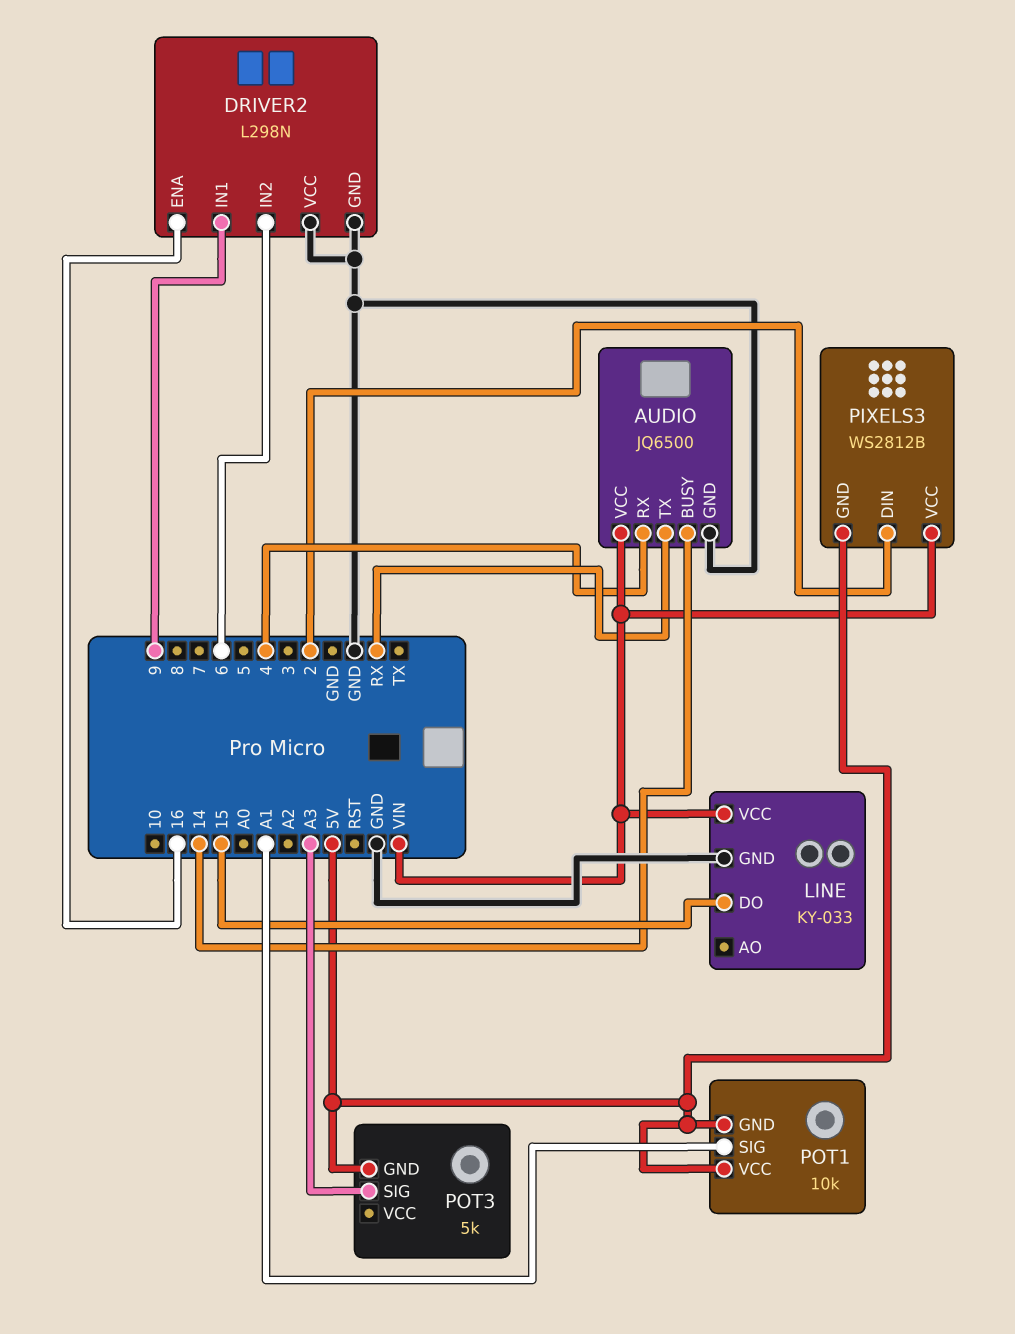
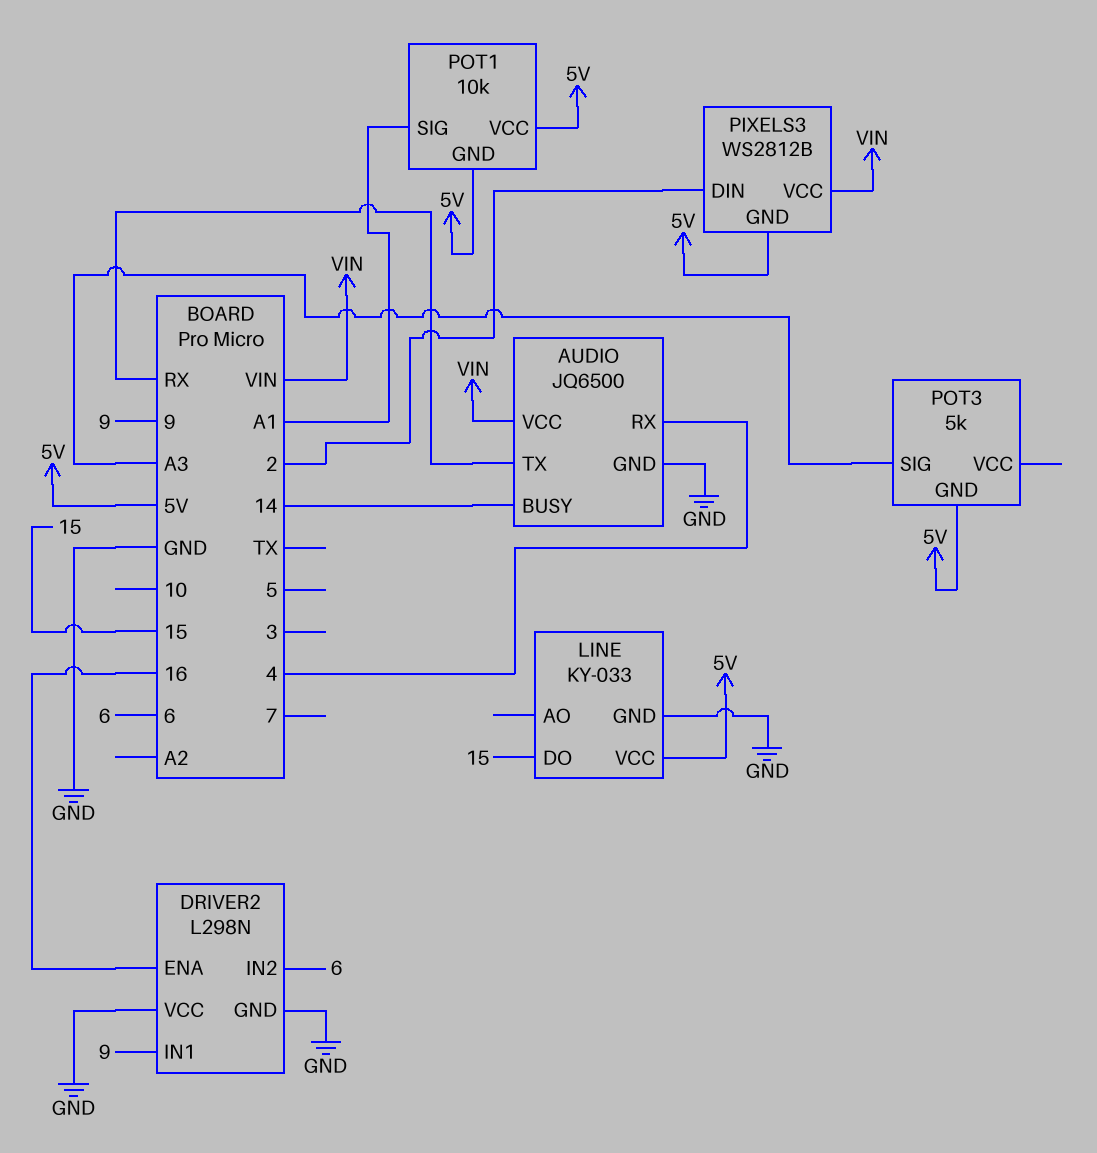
LINE pin VCC: VIN -> 5V

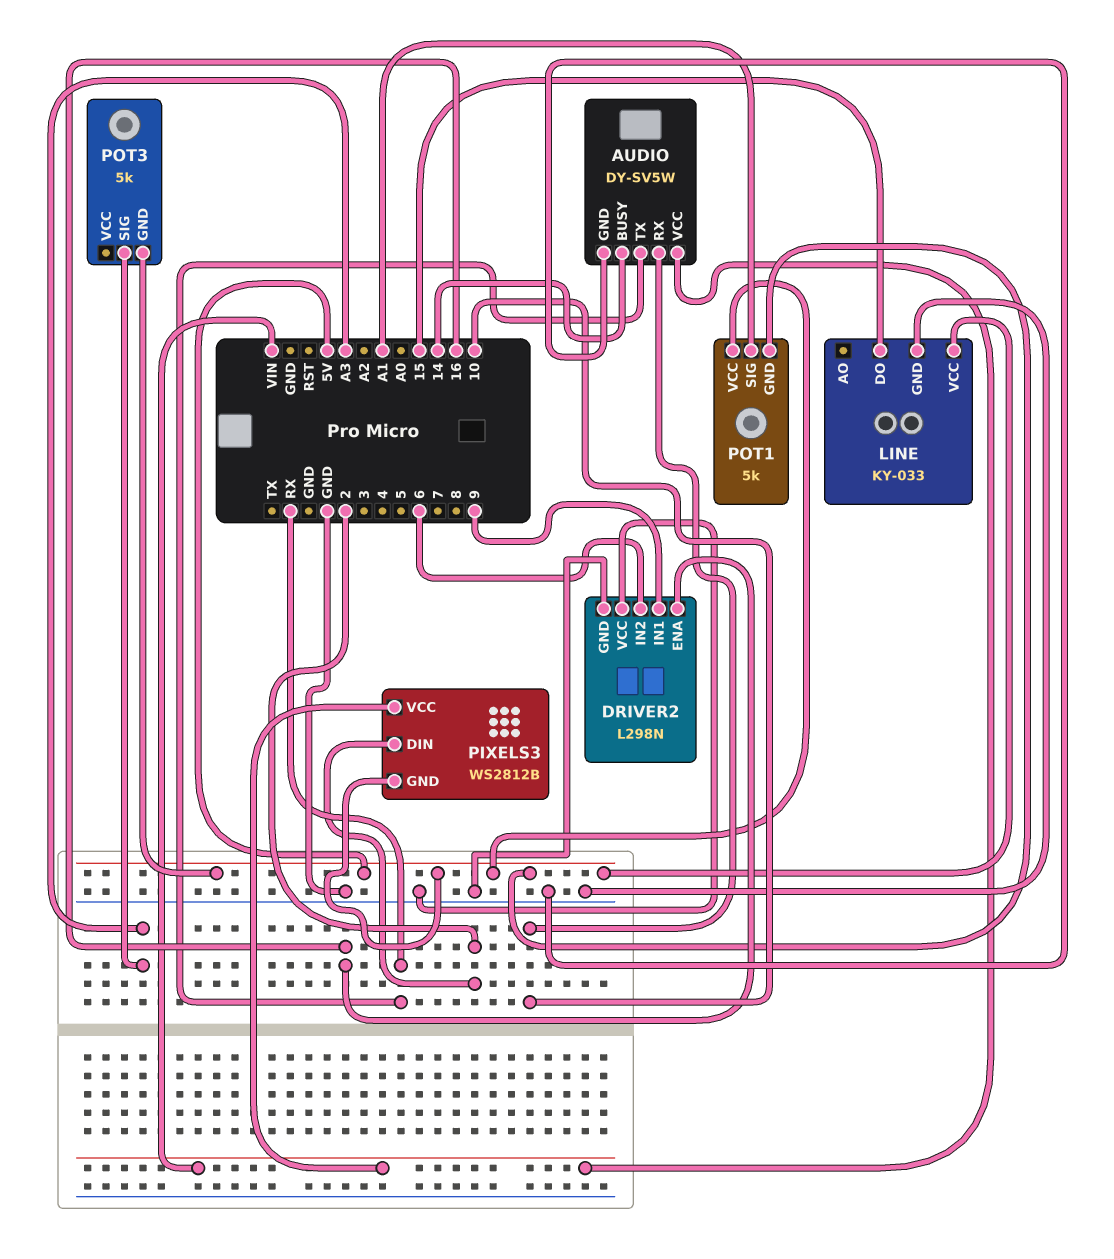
AUDIO: JQ6500 -> DY-SV5W
AUDIO pin RX: 4 -> 10
POT1: 10k -> 5k

